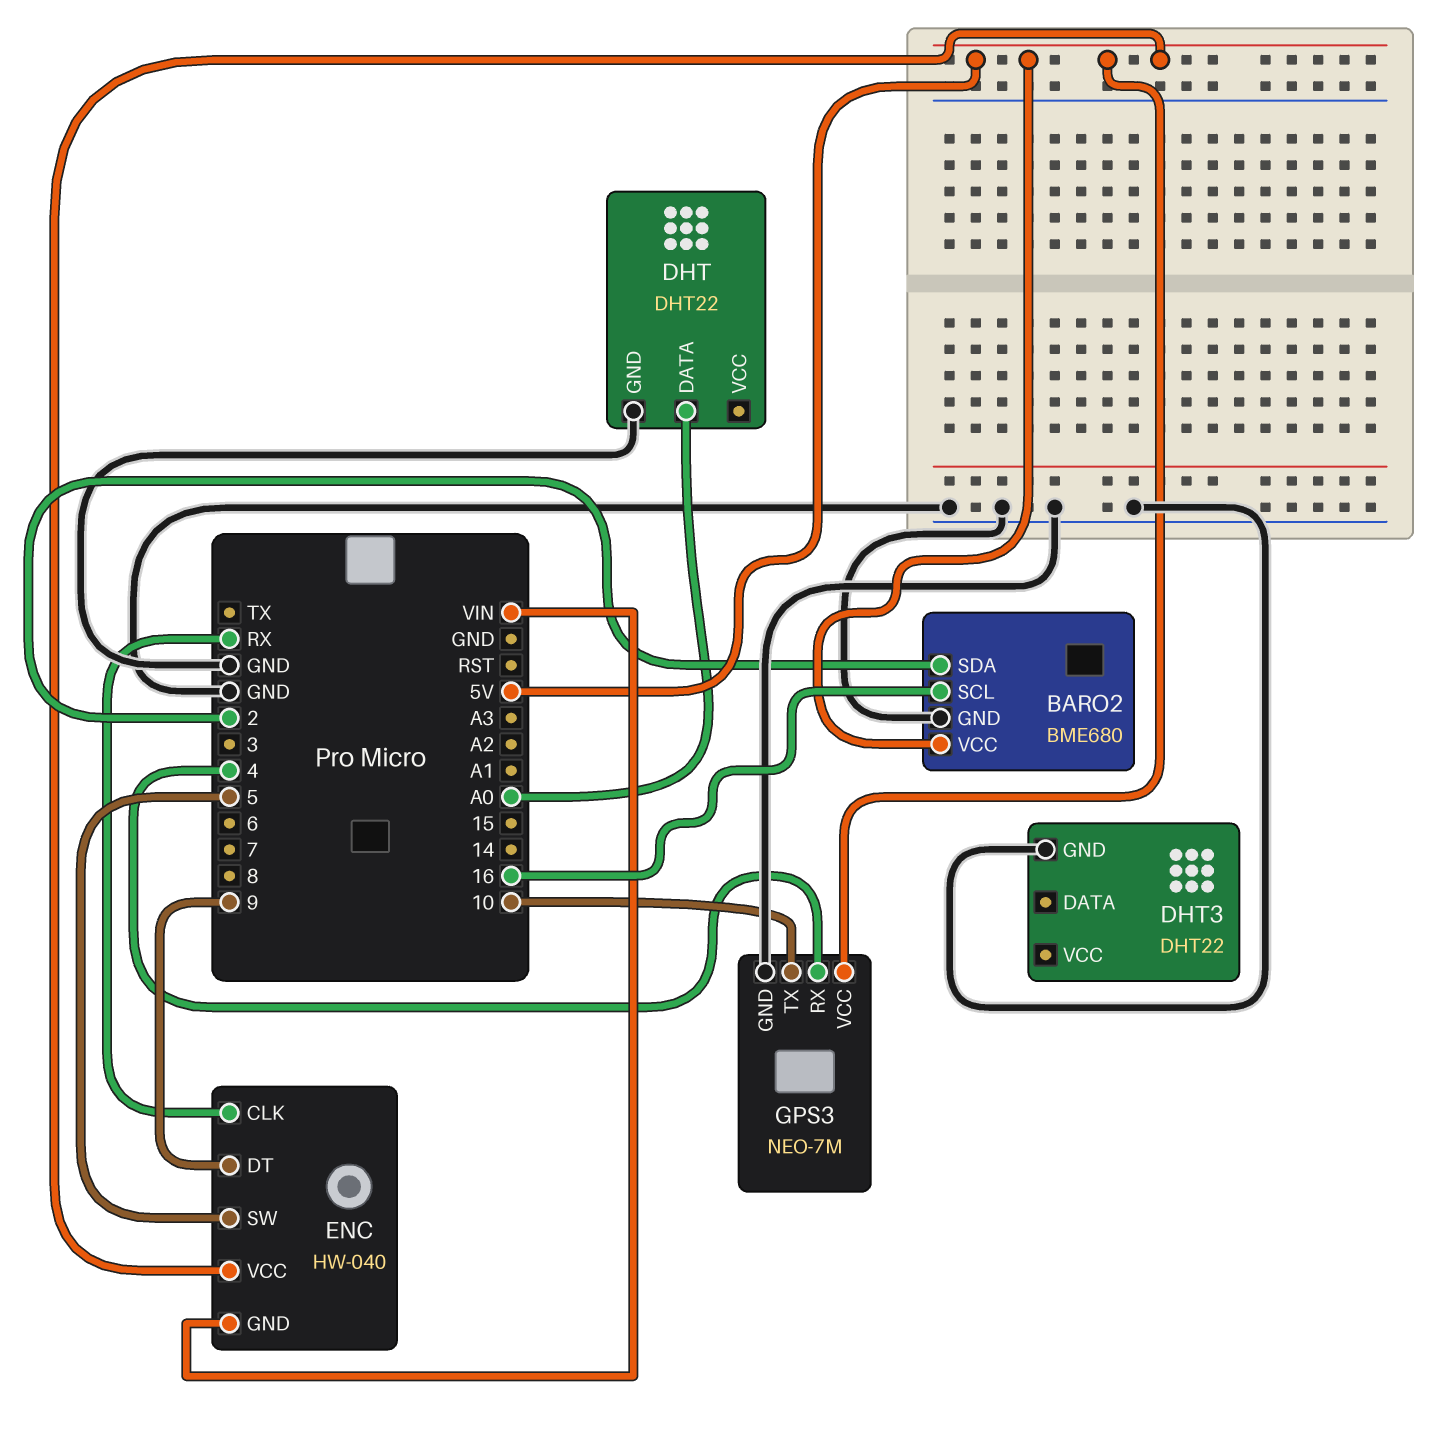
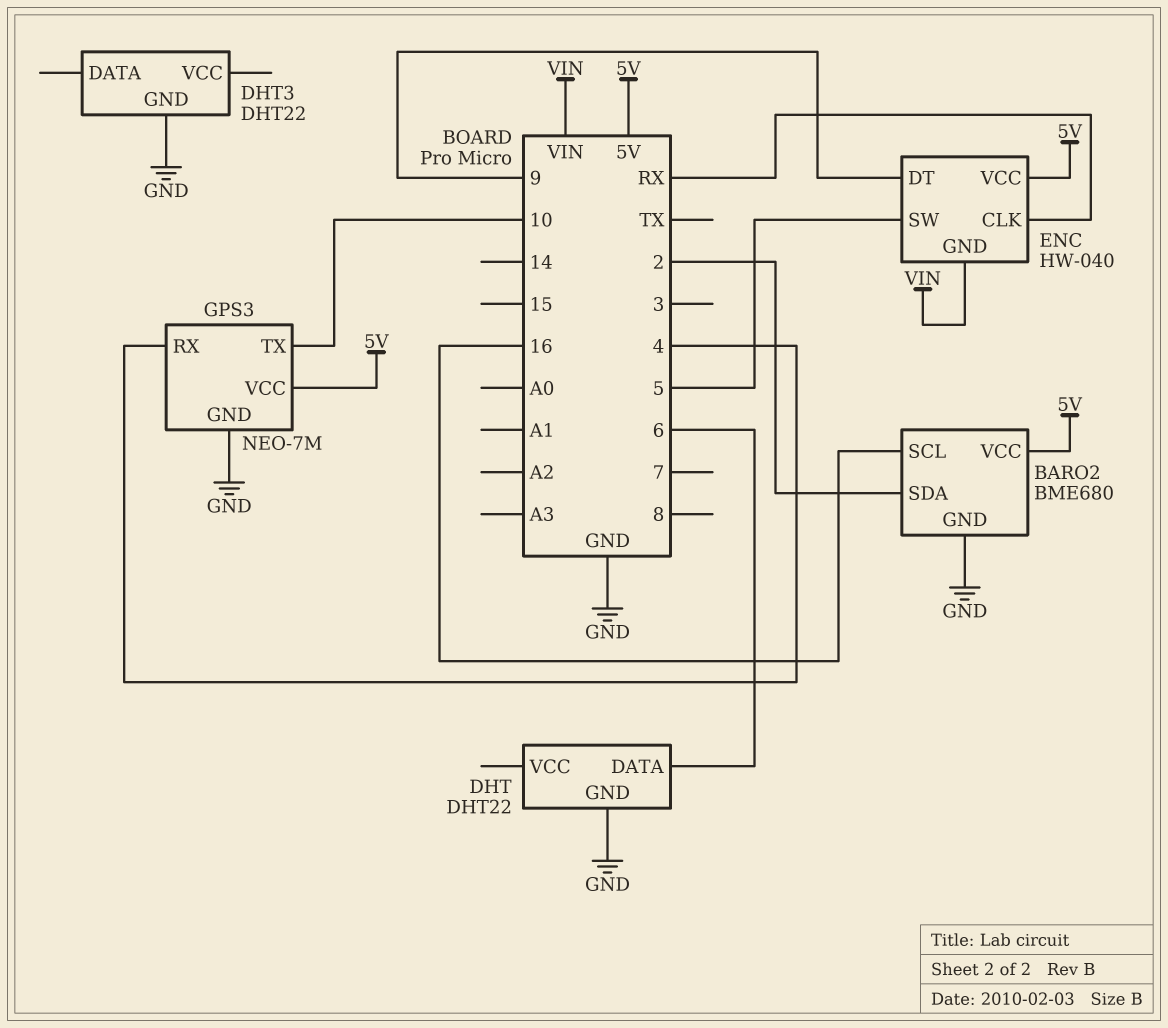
DHT pin DATA: A0 -> 6

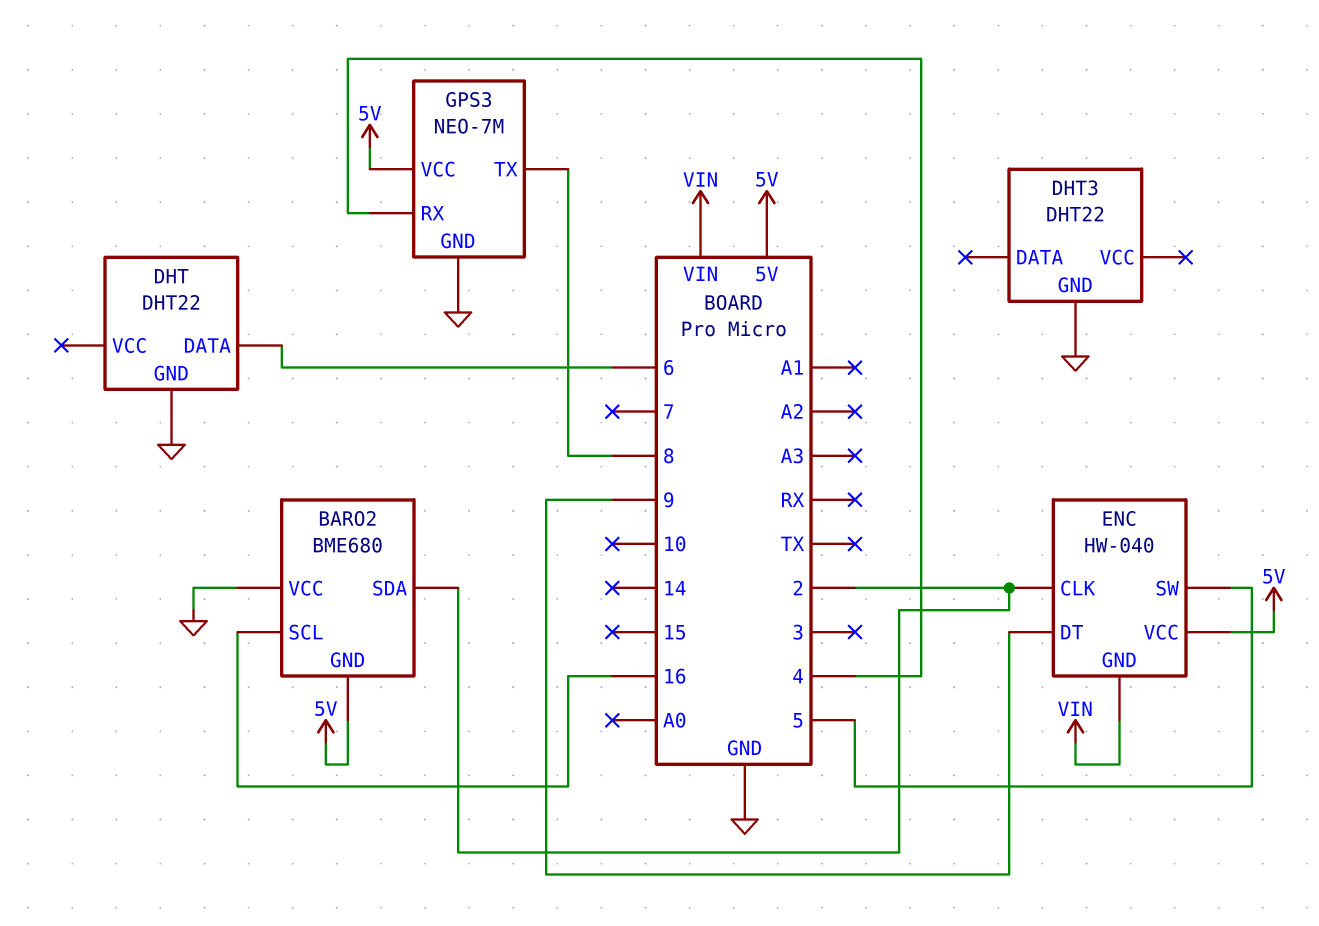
BARO2 pin GND: GND -> 5V
BARO2 pin VCC: 5V -> GND
ENC pin CLK: RX -> 2
GPS3 pin TX: 10 -> 8

